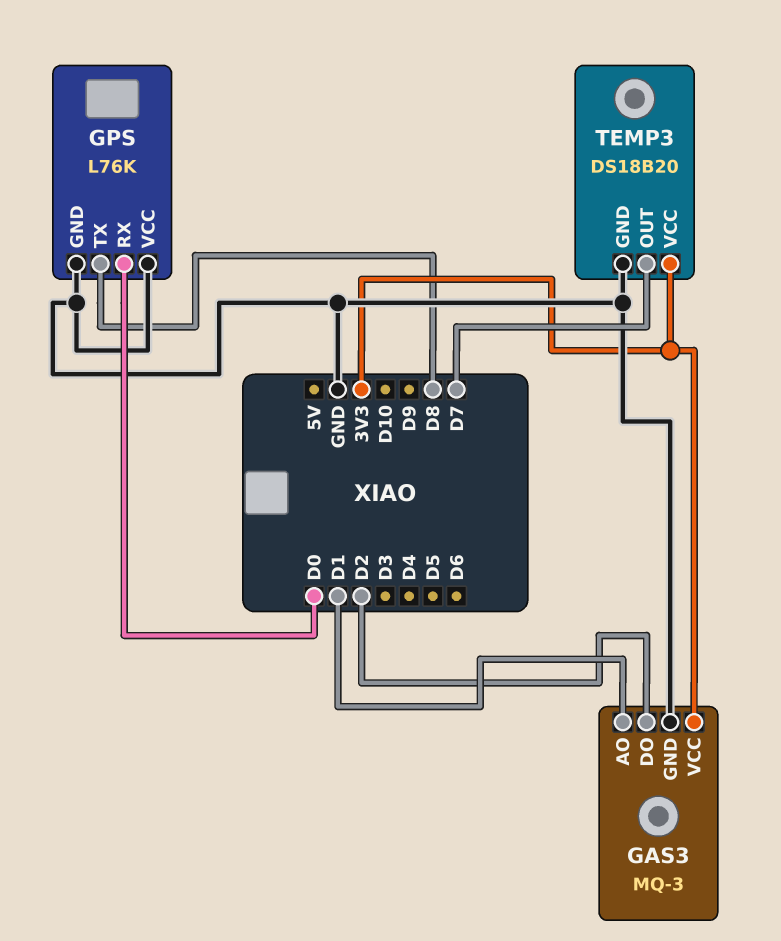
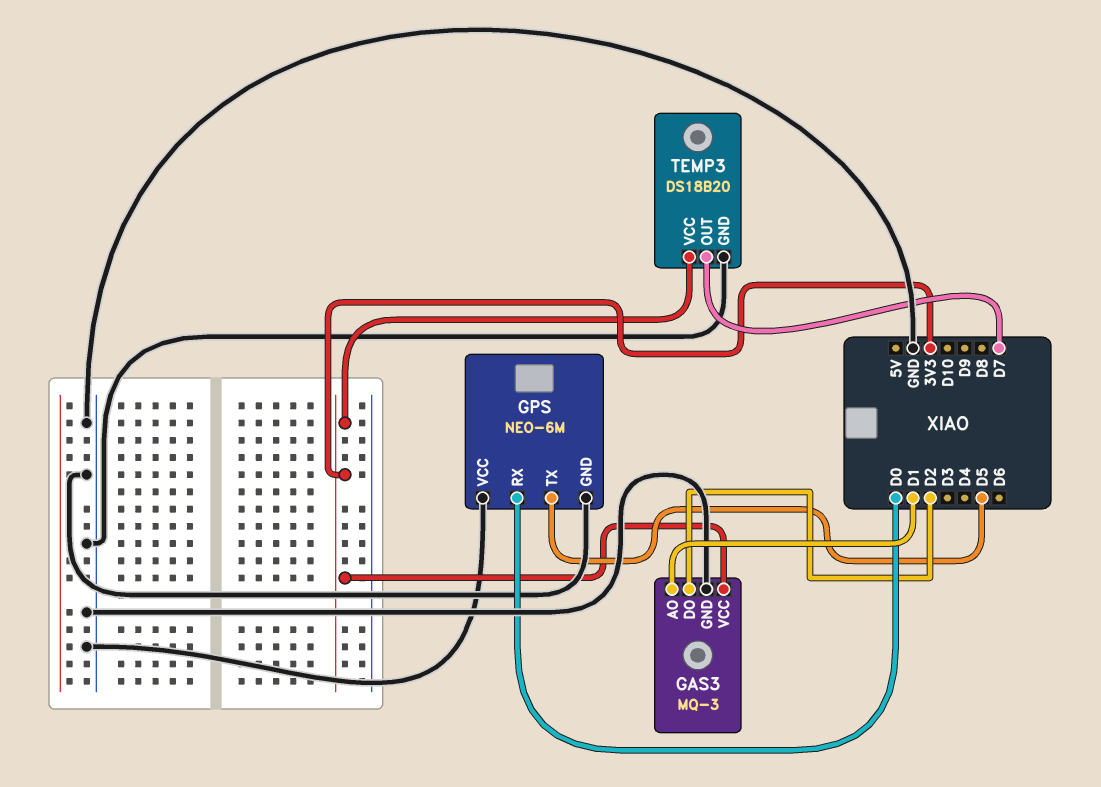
GPS: L76K -> NEO-6M
GPS pin TX: D8 -> D5

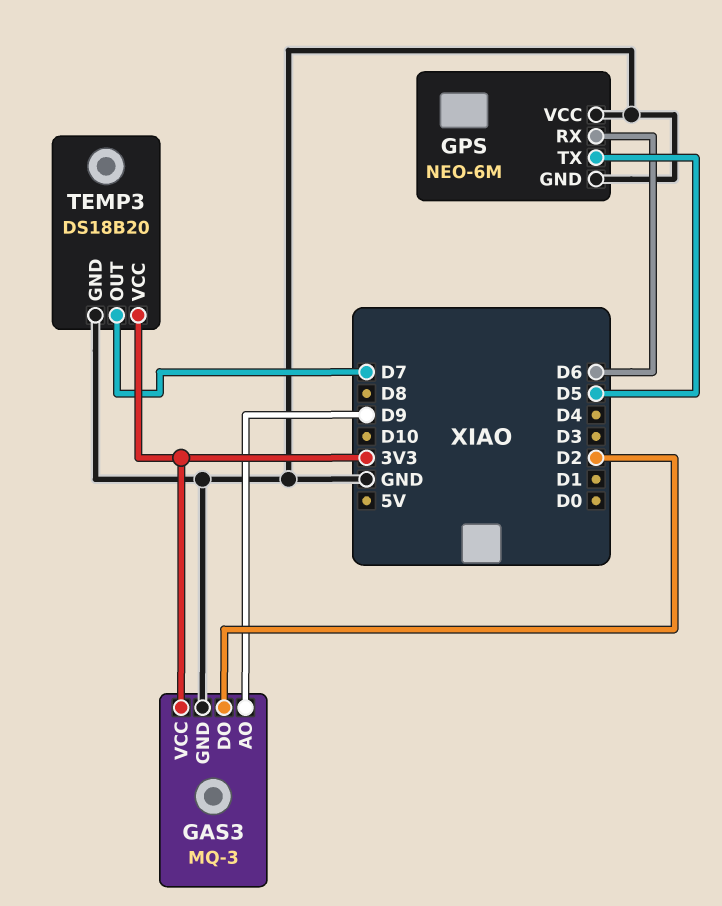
GAS3 pin AO: D1 -> D9
GPS pin RX: D0 -> D6

